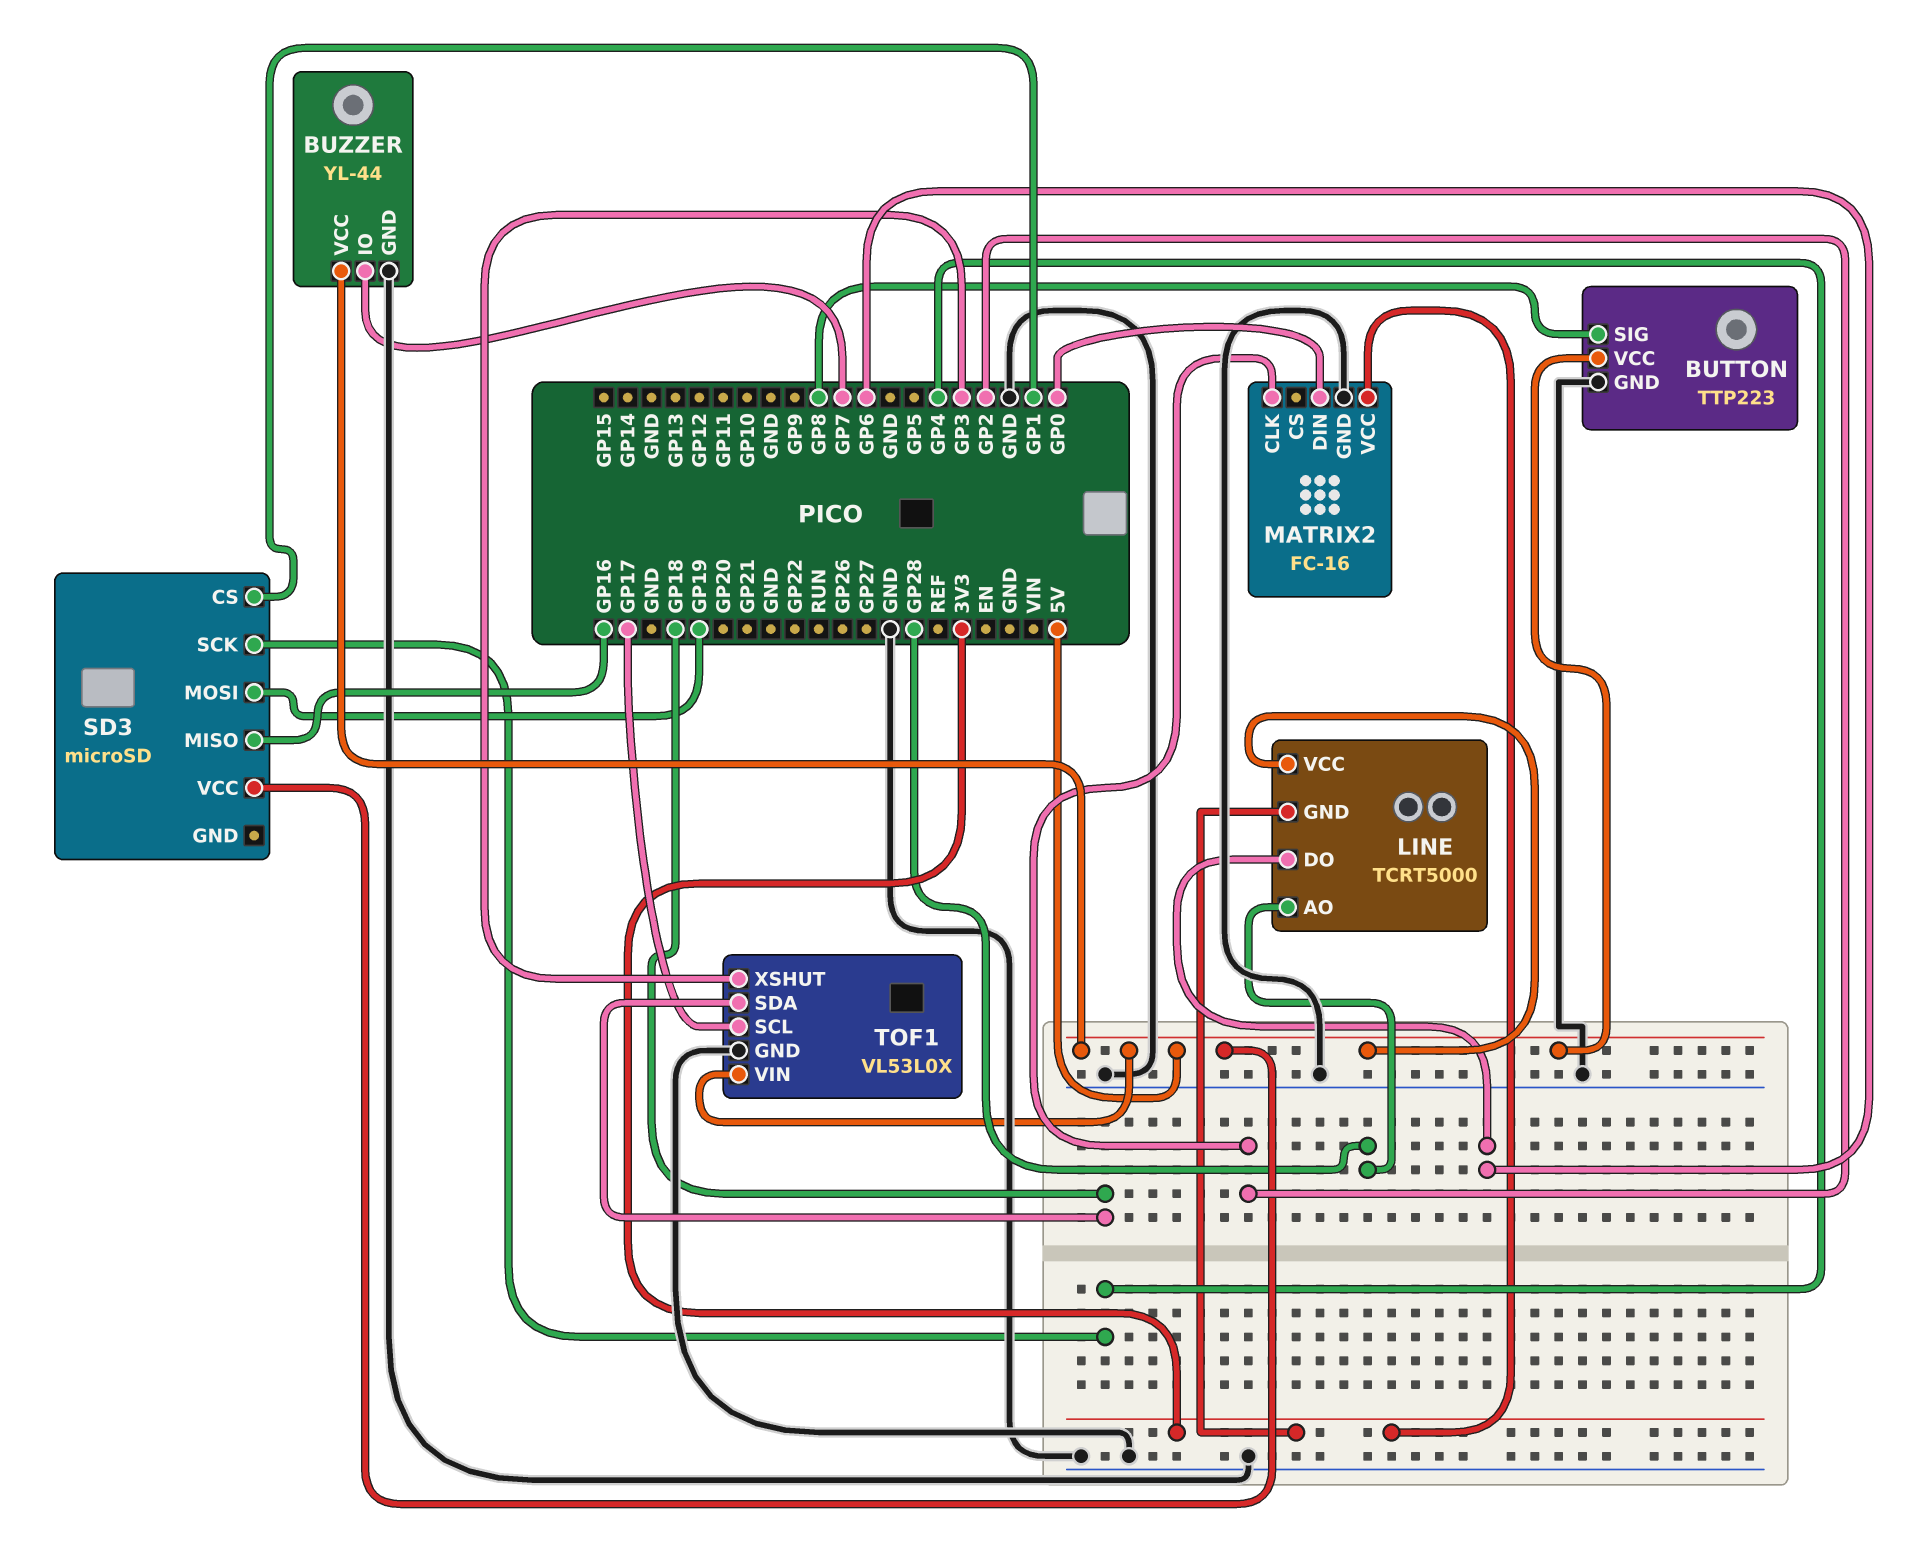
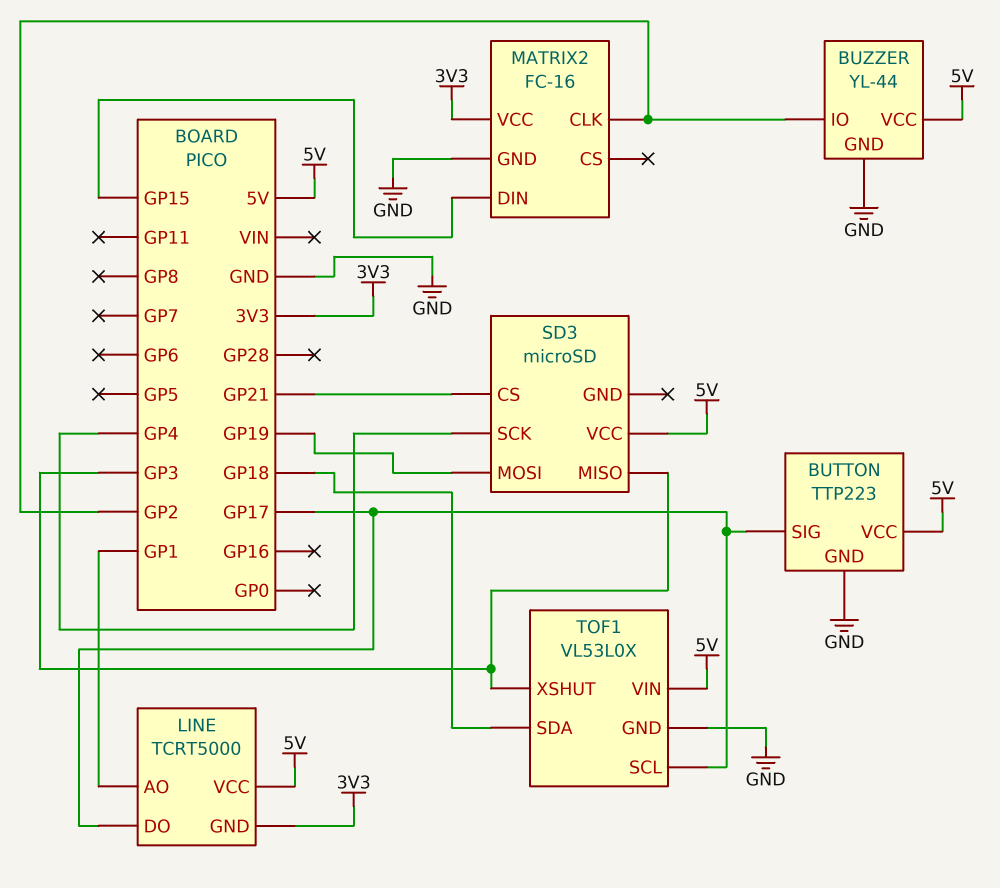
BUTTON pin SIG: GP8 -> GP17
BUZZER pin IO: GP7 -> GP2
LINE pin AO: GP28 -> GP1
LINE pin DO: GP6 -> GP17
MATRIX2 pin DIN: GP0 -> GP15
SD3 pin CS: GP1 -> GP21
SD3 pin MISO: GP16 -> GP3

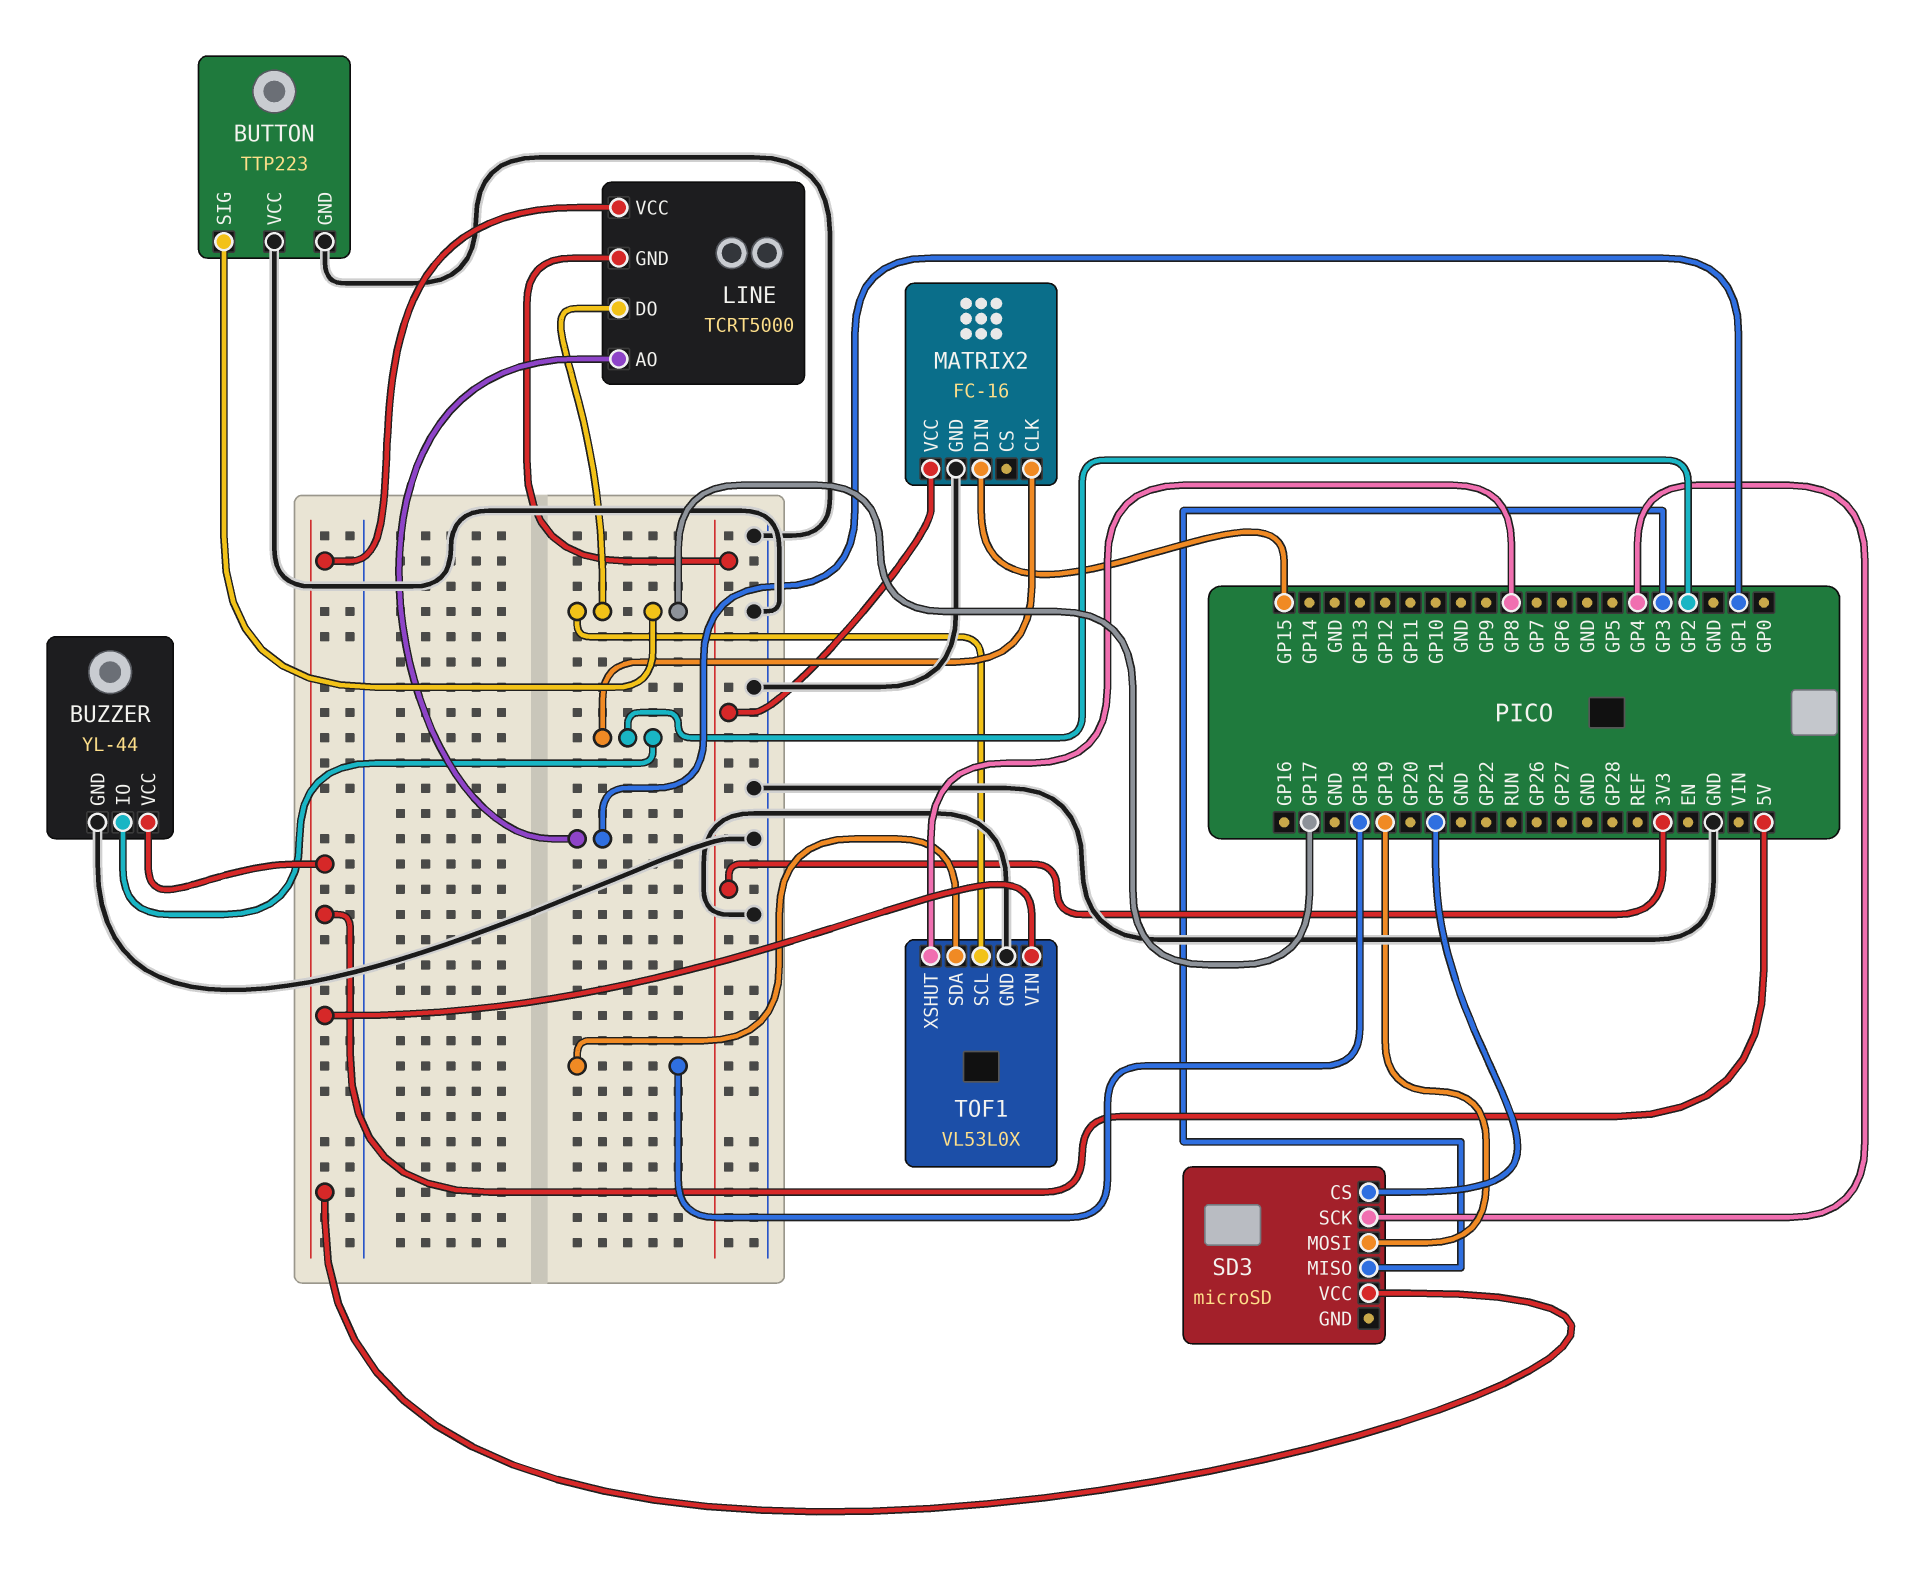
BUTTON pin VCC: 5V -> GND
TOF1 pin XSHUT: GP3 -> GP8

